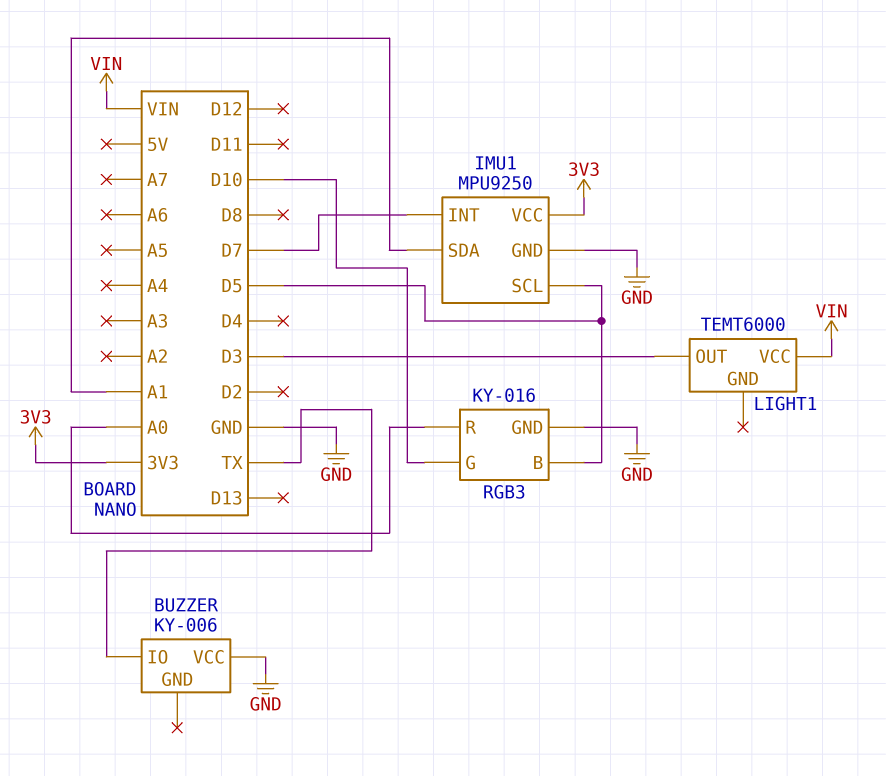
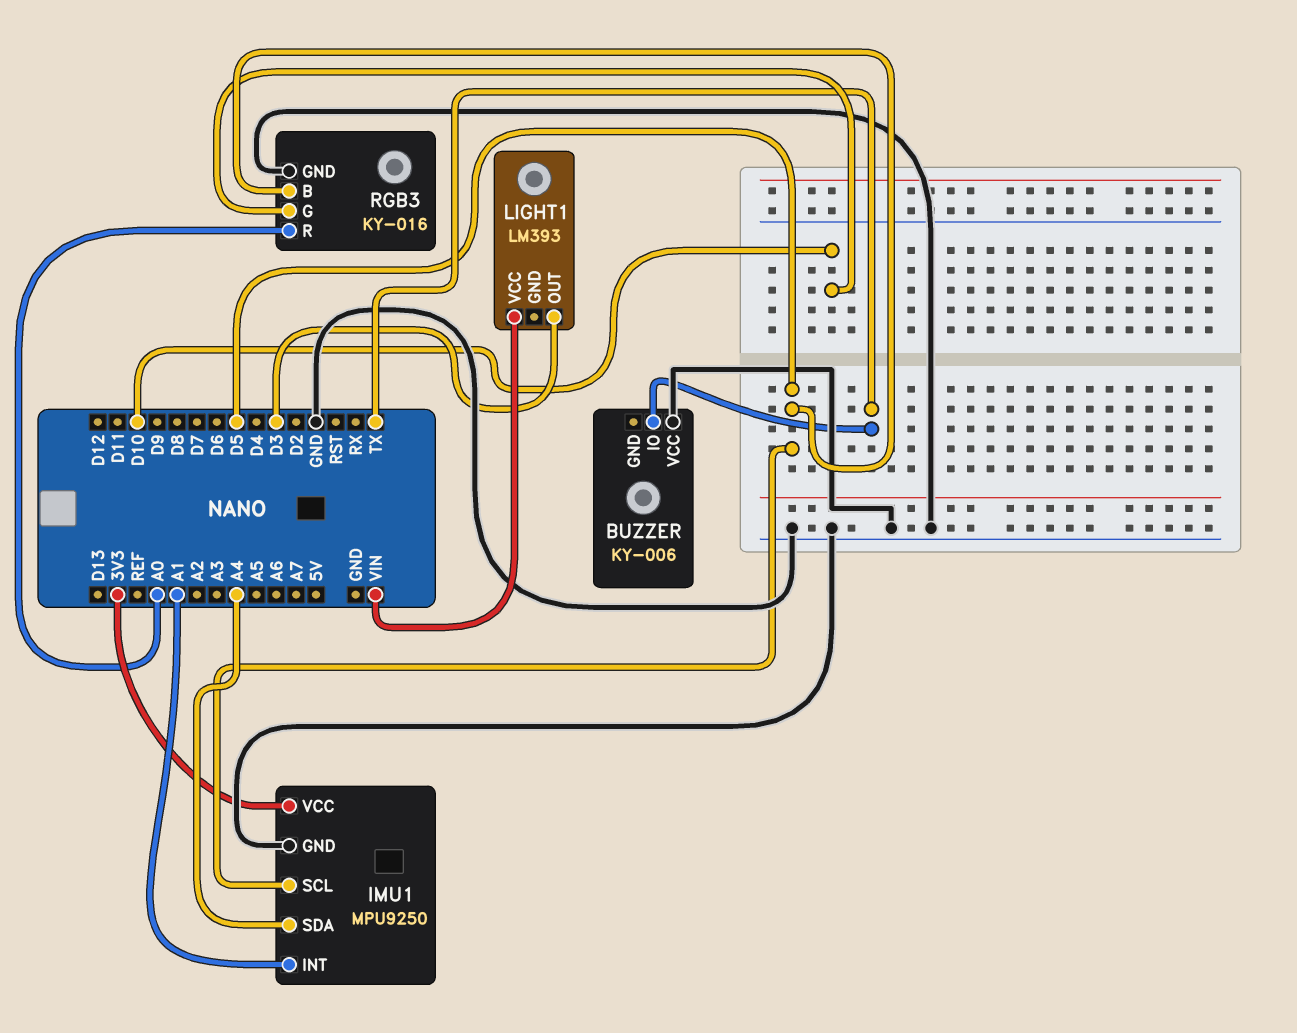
IMU1 pin INT: D7 -> A1
IMU1 pin SDA: A1 -> A4
LIGHT1: TEMT6000 -> LM393

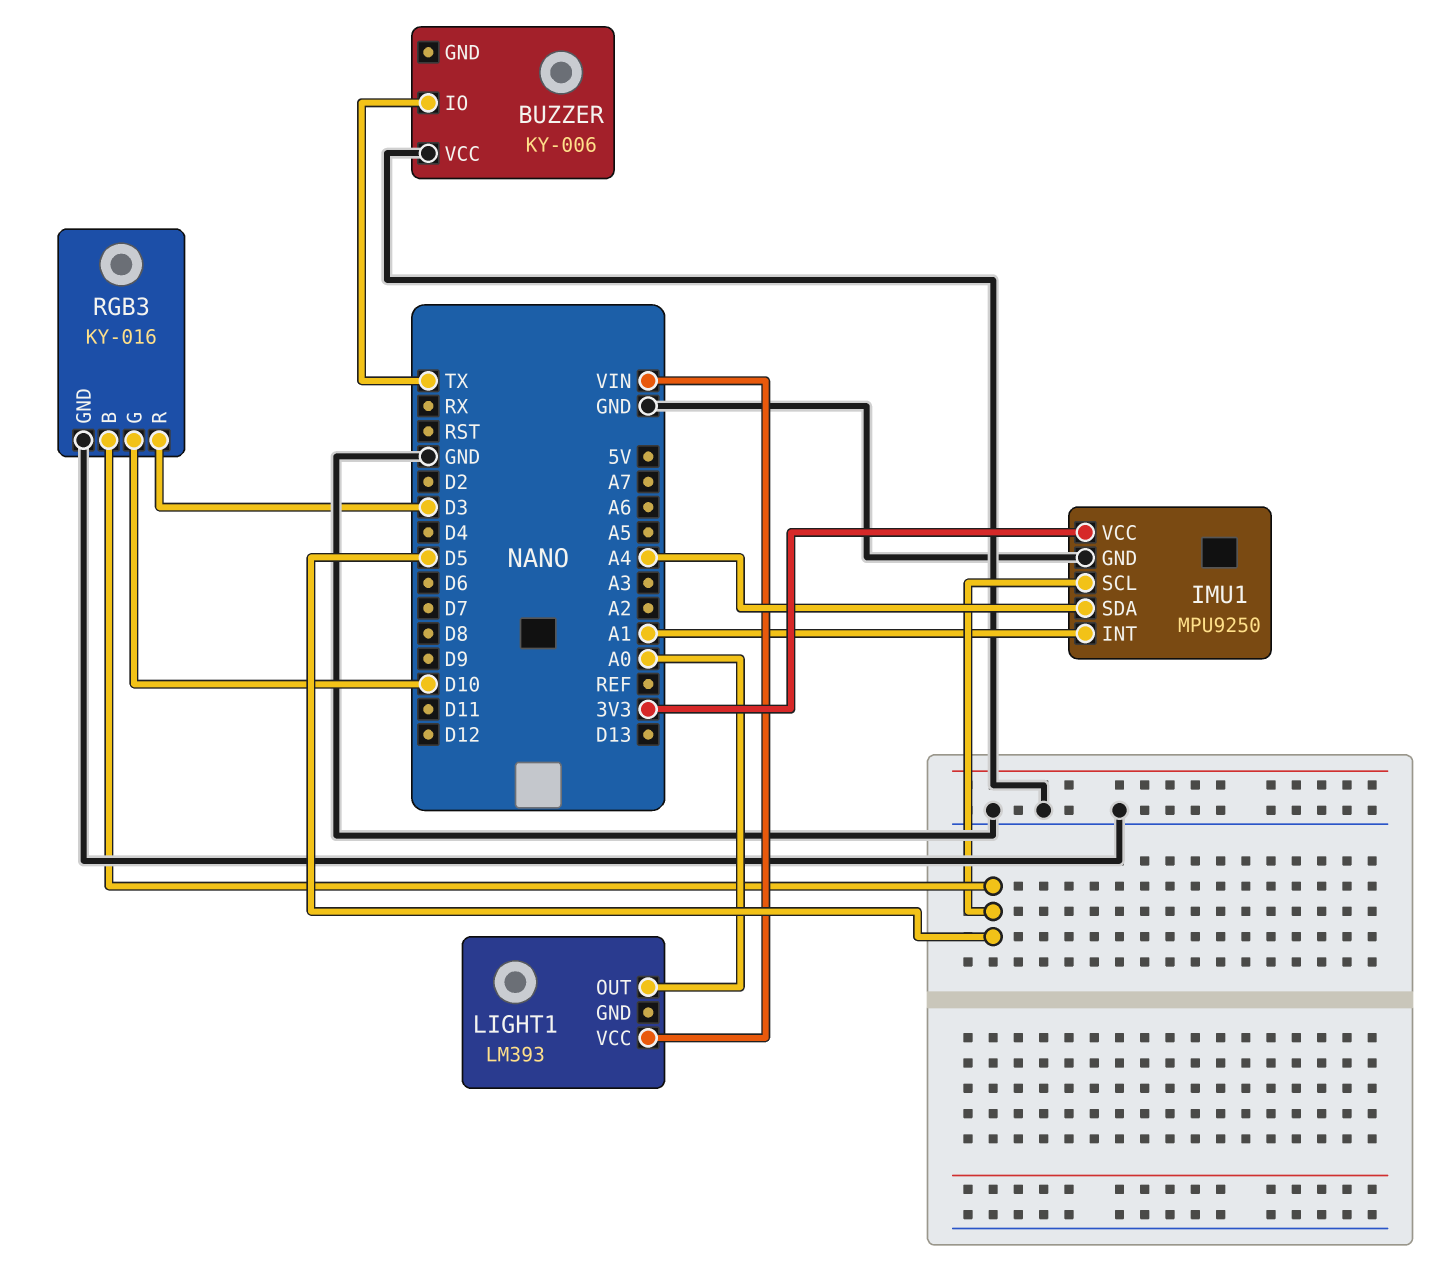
LIGHT1 pin OUT: D3 -> A0
RGB3 pin R: A0 -> D3

